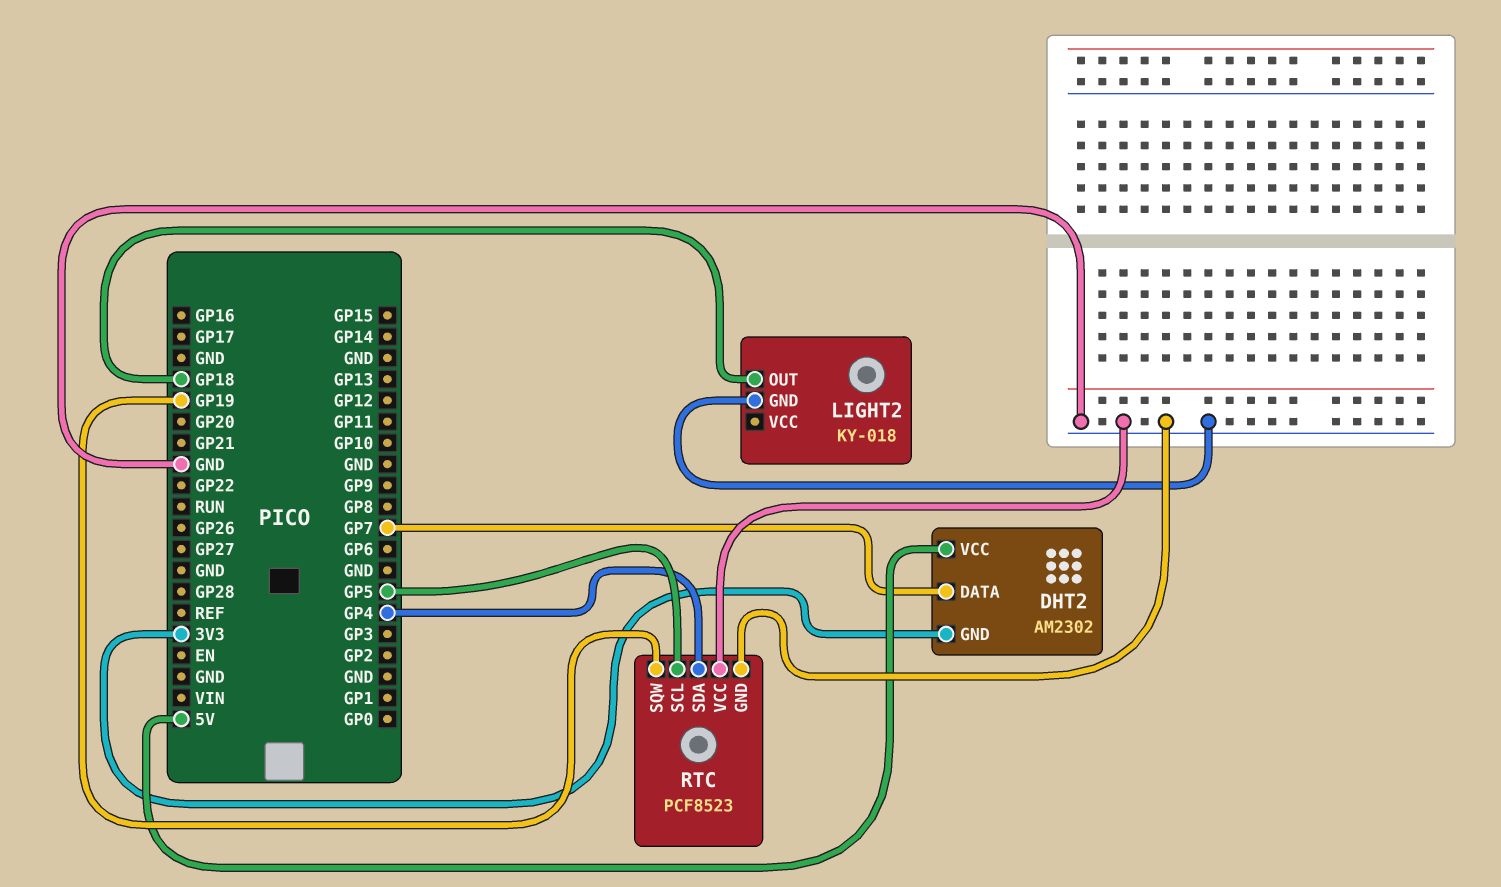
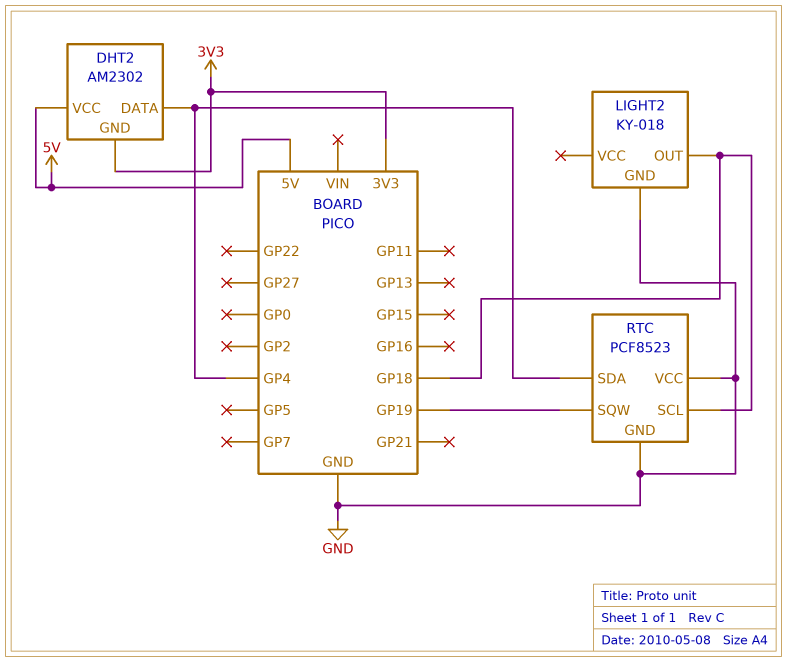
DHT2 pin DATA: GP7 -> GP4
RTC pin SCL: GP5 -> GP18

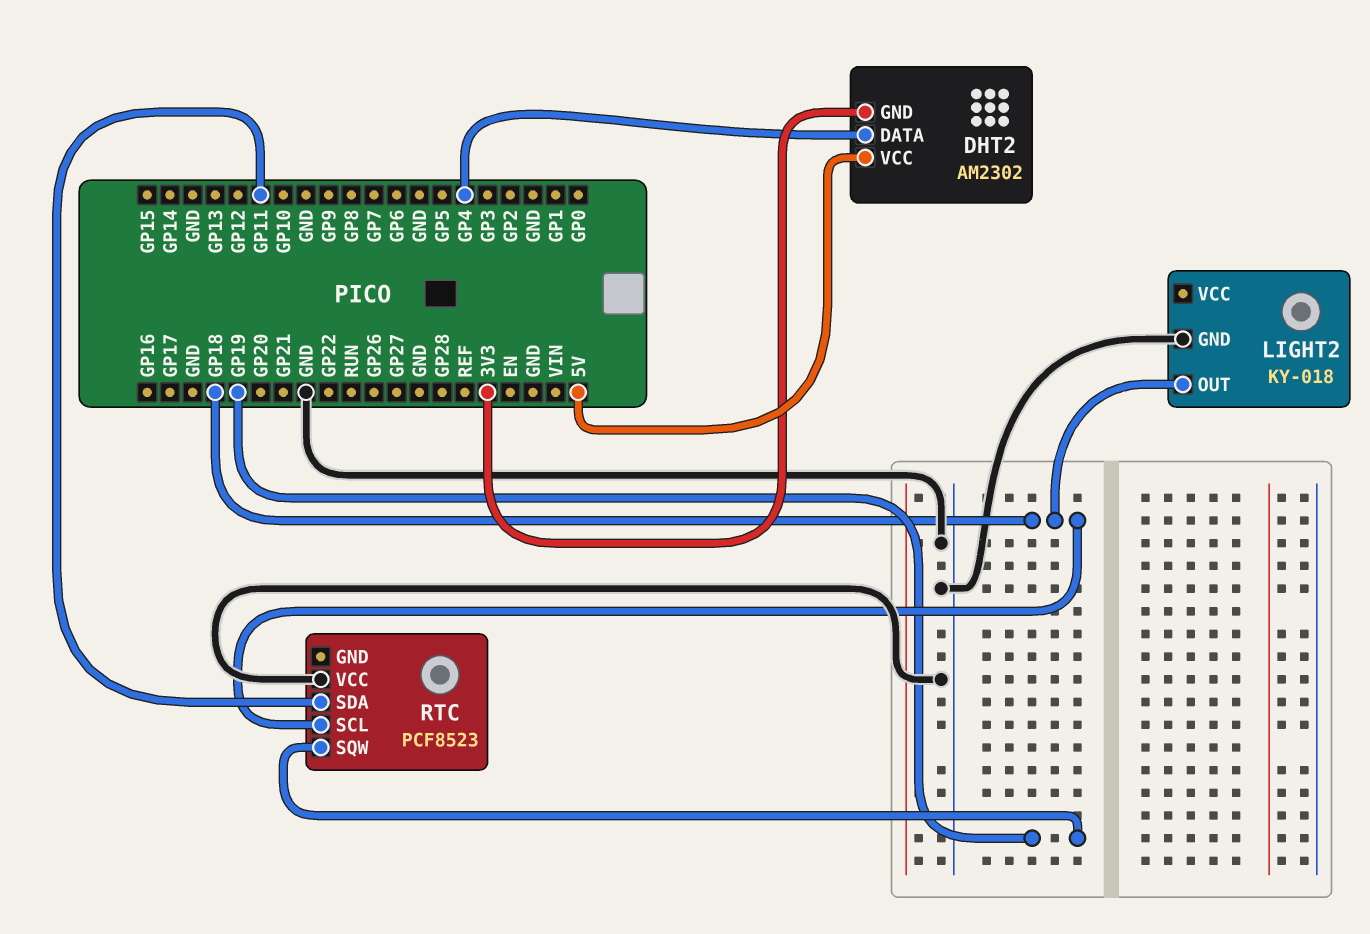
RTC pin GND: GND -> none
RTC pin SDA: GP4 -> GP11

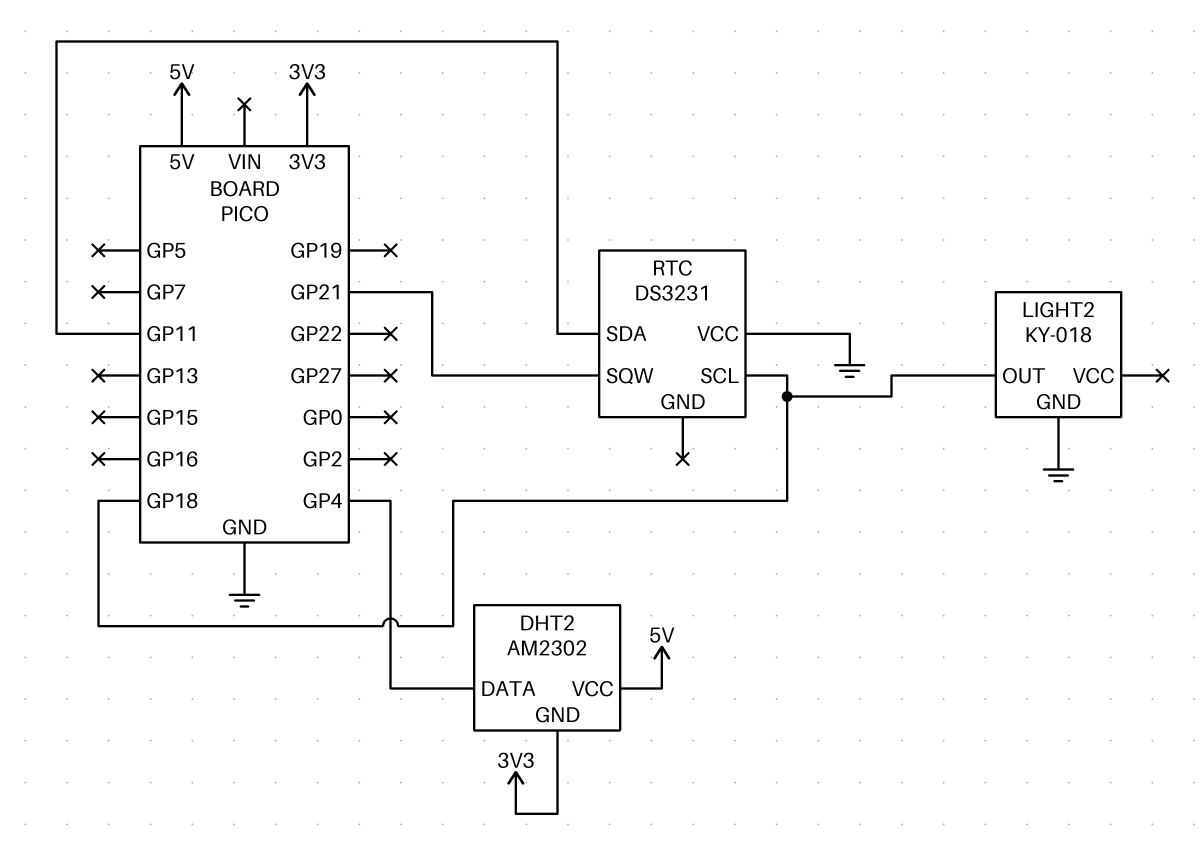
RTC: PCF8523 -> DS3231
RTC pin SQW: GP19 -> GP21

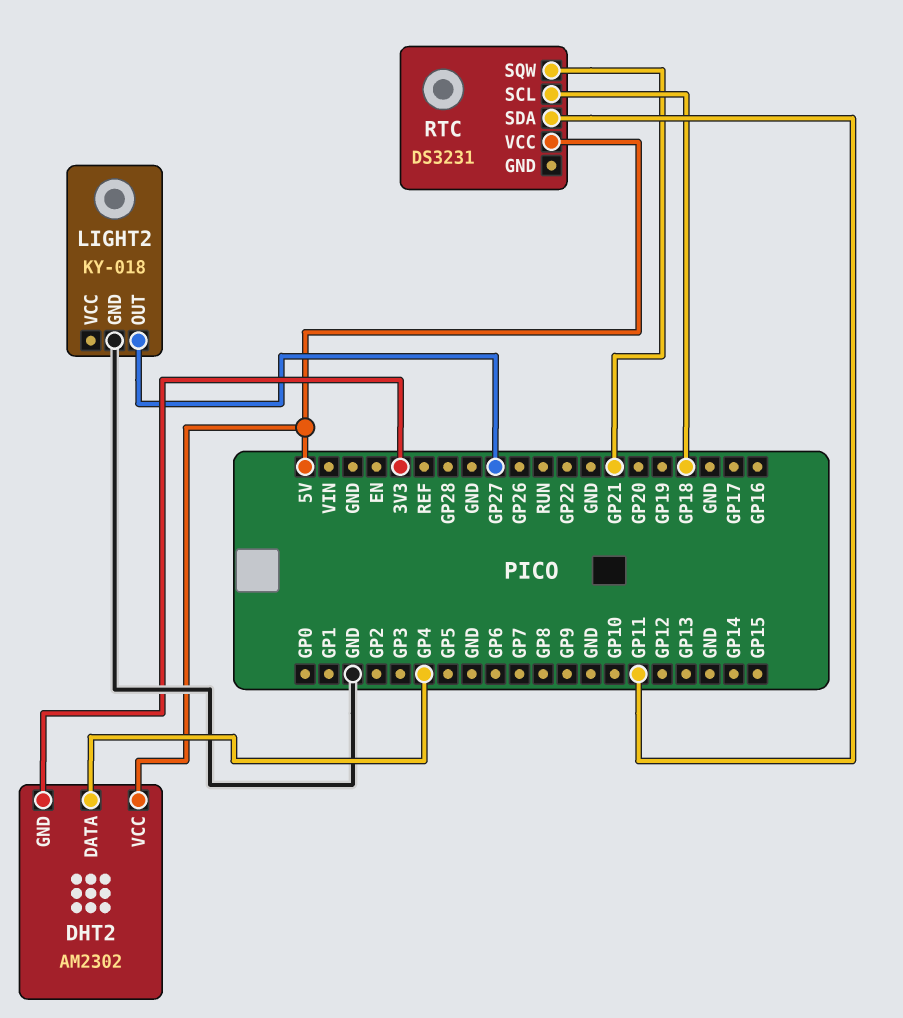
LIGHT2 pin OUT: GP18 -> GP27
RTC pin VCC: GND -> 5V

